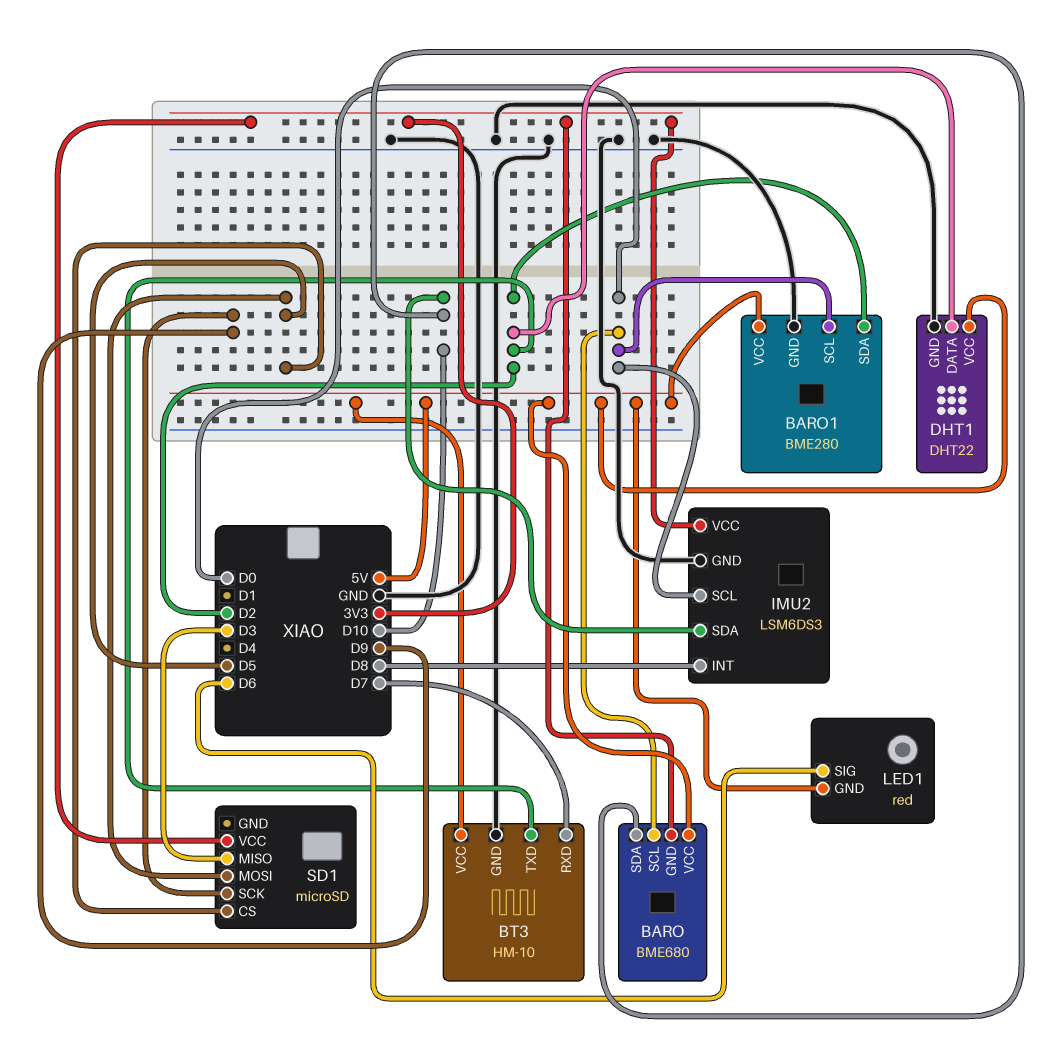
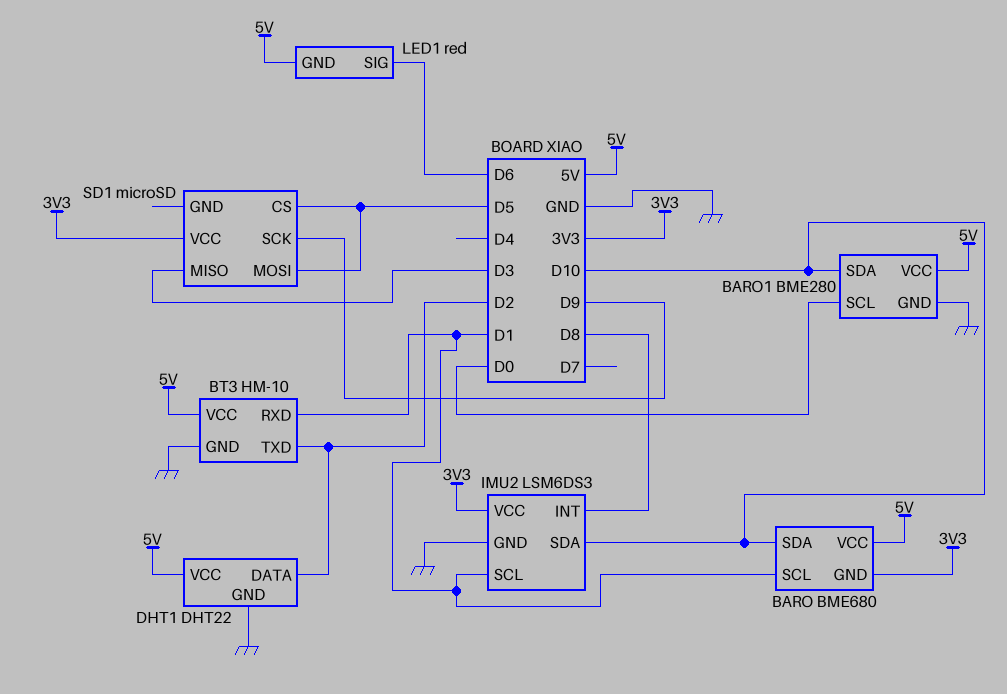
BARO pin SCL: D0 -> D1
BARO1 pin SDA: D2 -> D10
BT3 pin RXD: D7 -> D1
IMU2 pin SCL: D0 -> D1

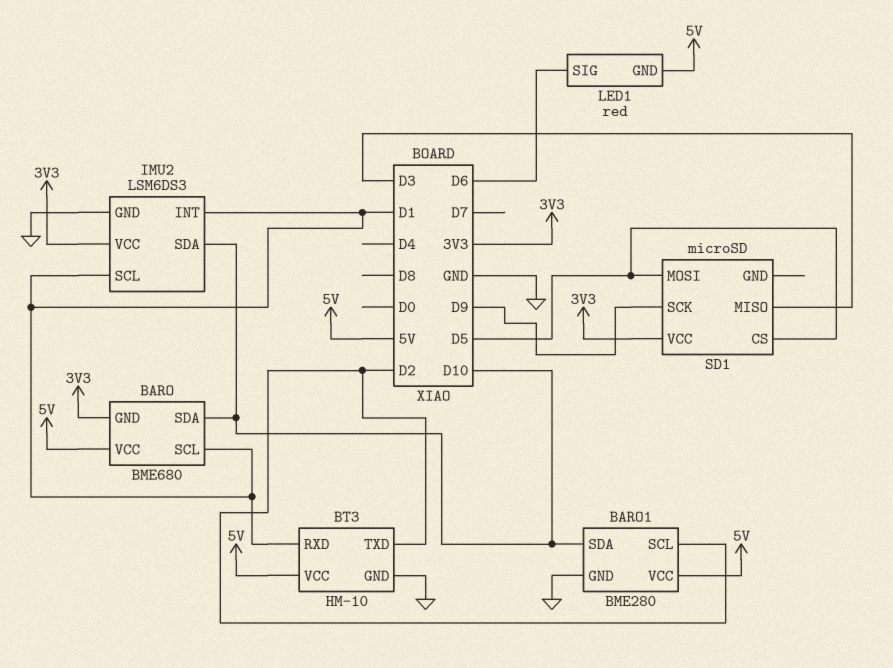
BARO1 pin SCL: D0 -> D2
DHT1: DHT22 -> none
DHT1 pin DATA: D2 -> none
DHT1 pin GND: GND -> none
DHT1 pin VCC: 5V -> none
IMU2 pin INT: D8 -> D1

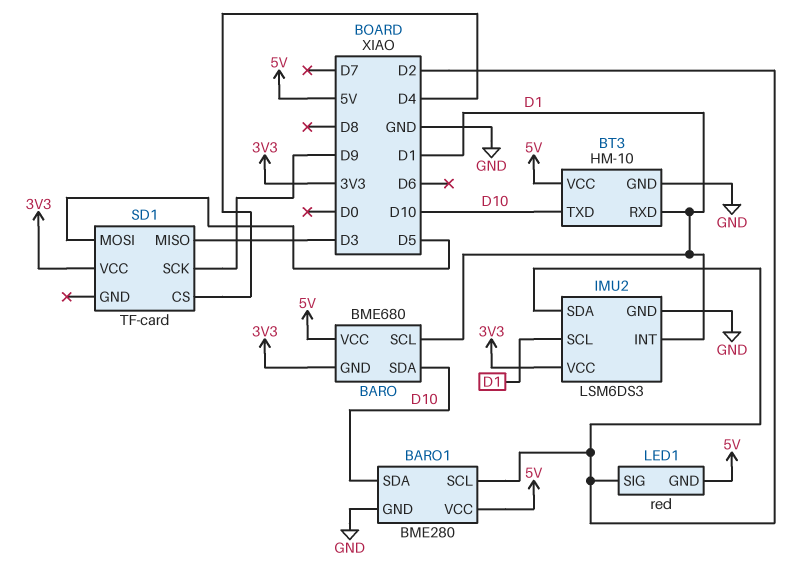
BT3 pin TXD: D2 -> D10
IMU2 pin SDA: D10 -> D2
LED1 pin SIG: D6 -> D2
SD1: microSD -> TF-card
SD1 pin CS: D5 -> D4

